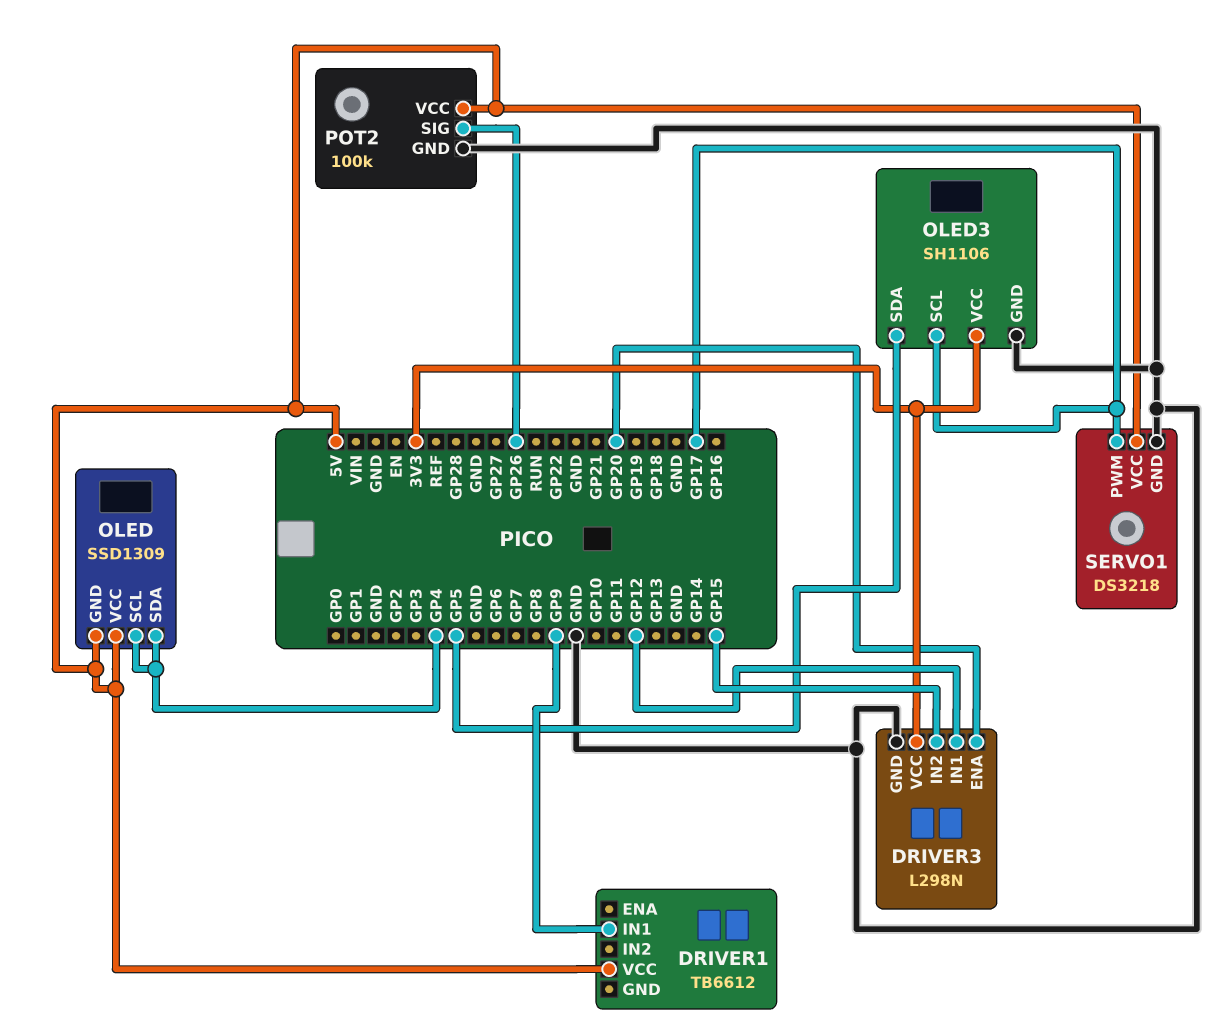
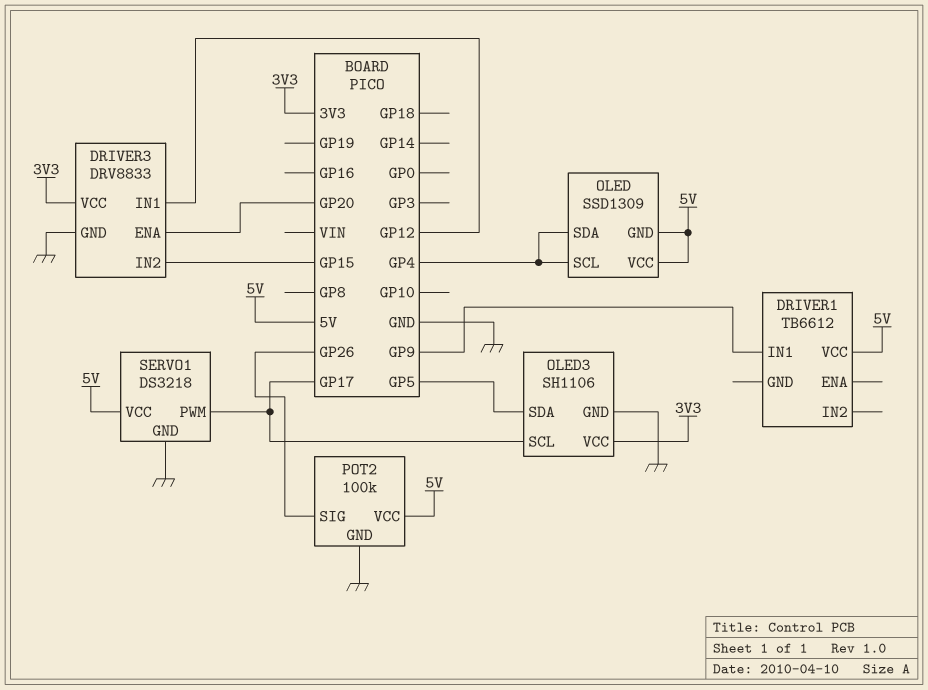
DRIVER3: L298N -> DRV8833

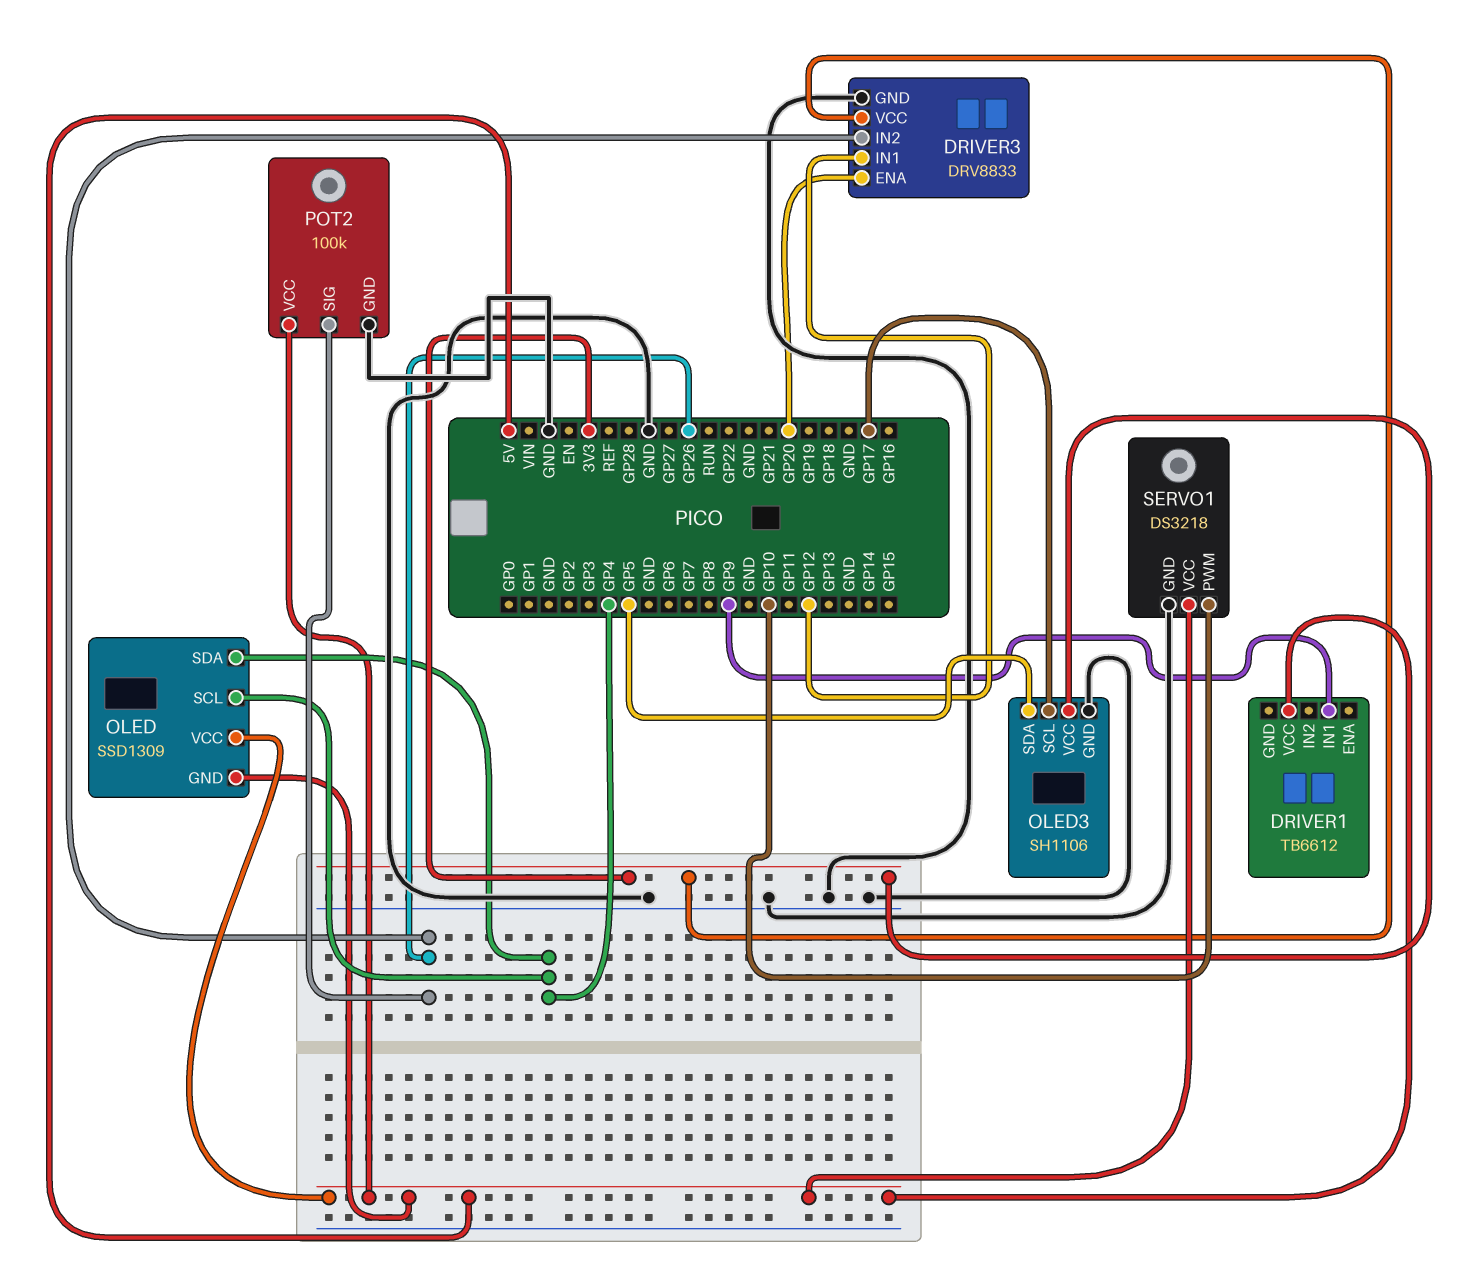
DRIVER3 pin IN2: GP15 -> GP26
SERVO1 pin PWM: GP17 -> GP10

